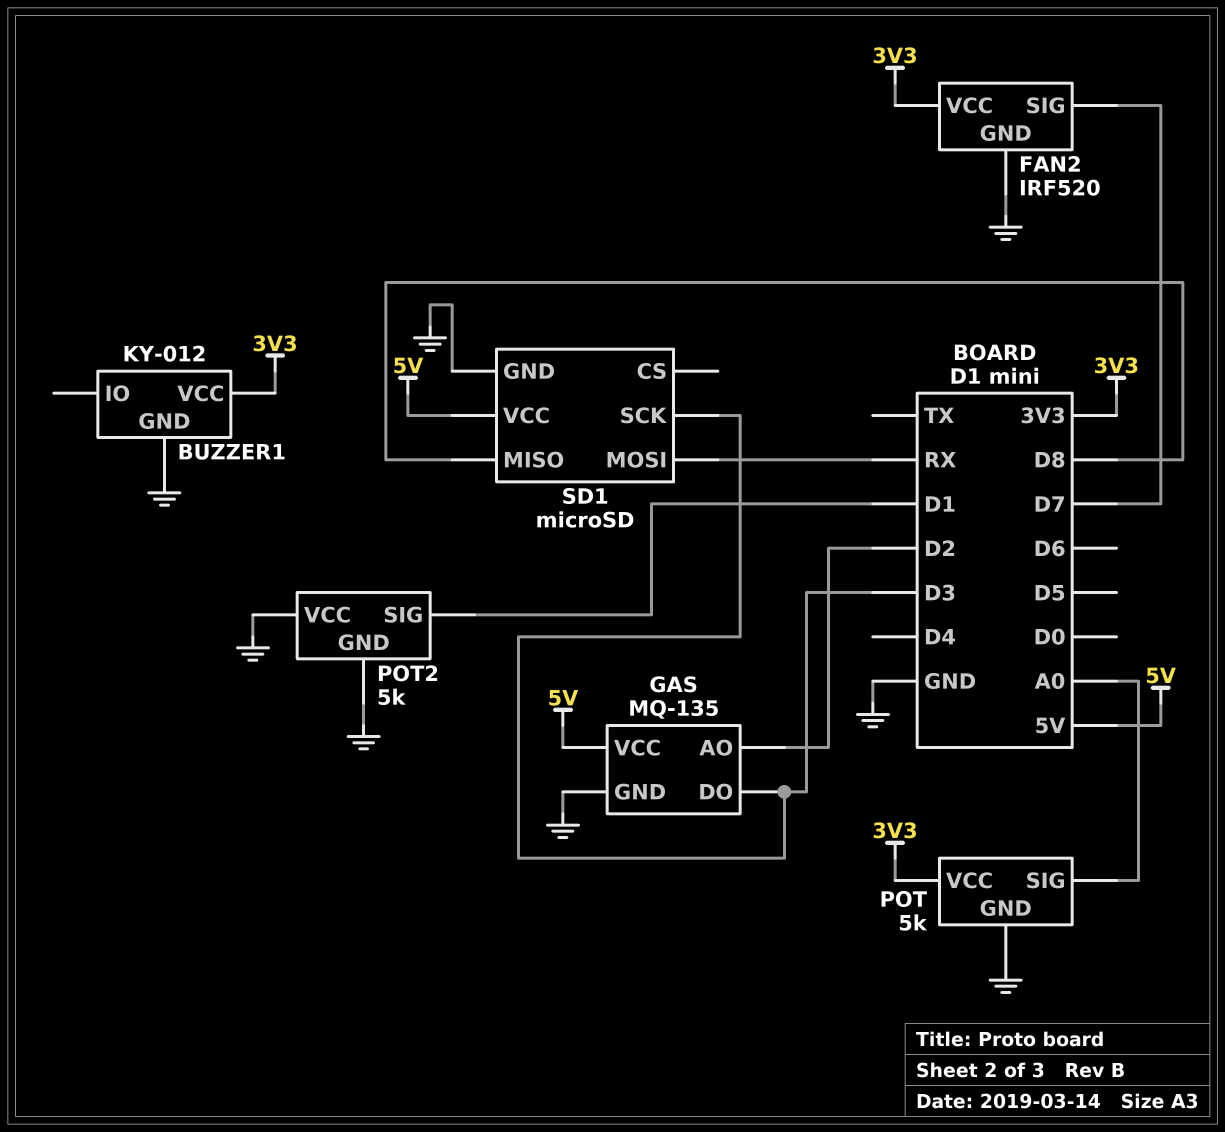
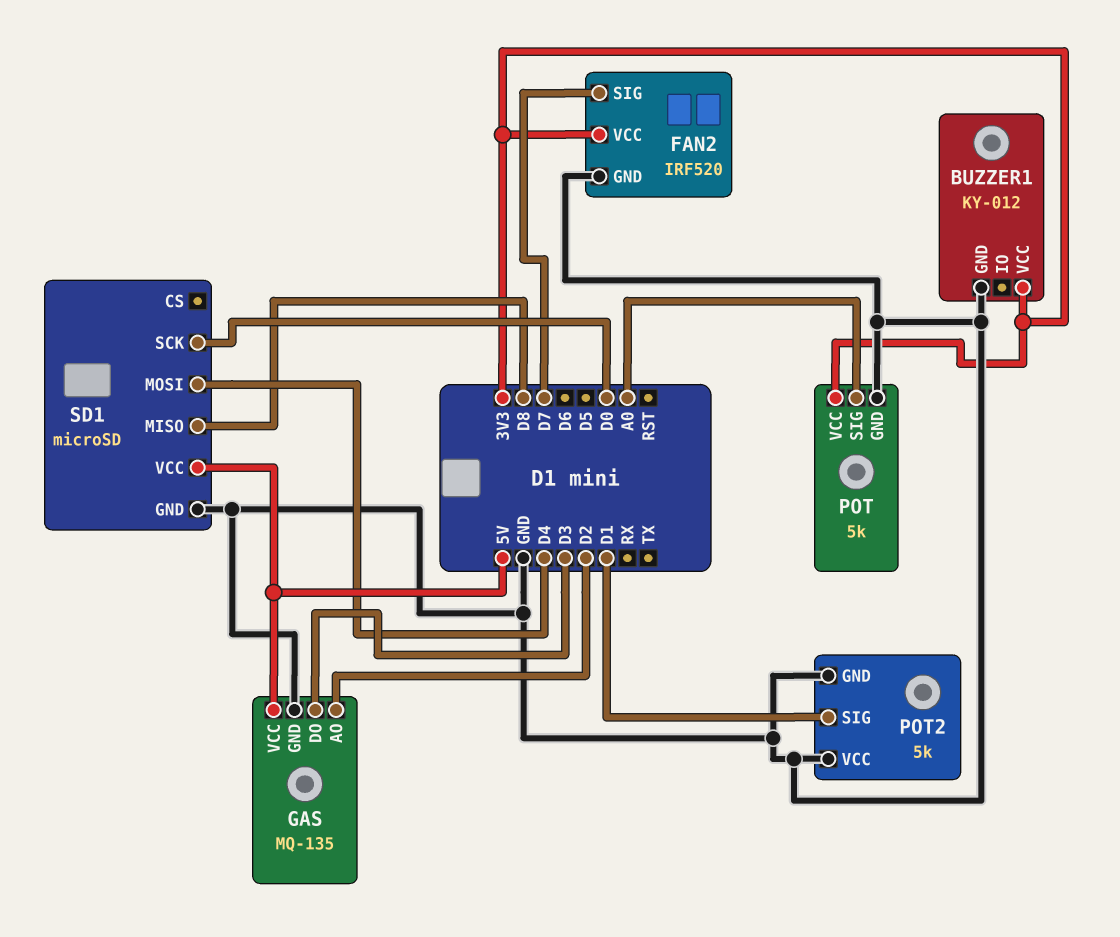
SD1 pin MOSI: RX -> D4
SD1 pin SCK: D3 -> D0

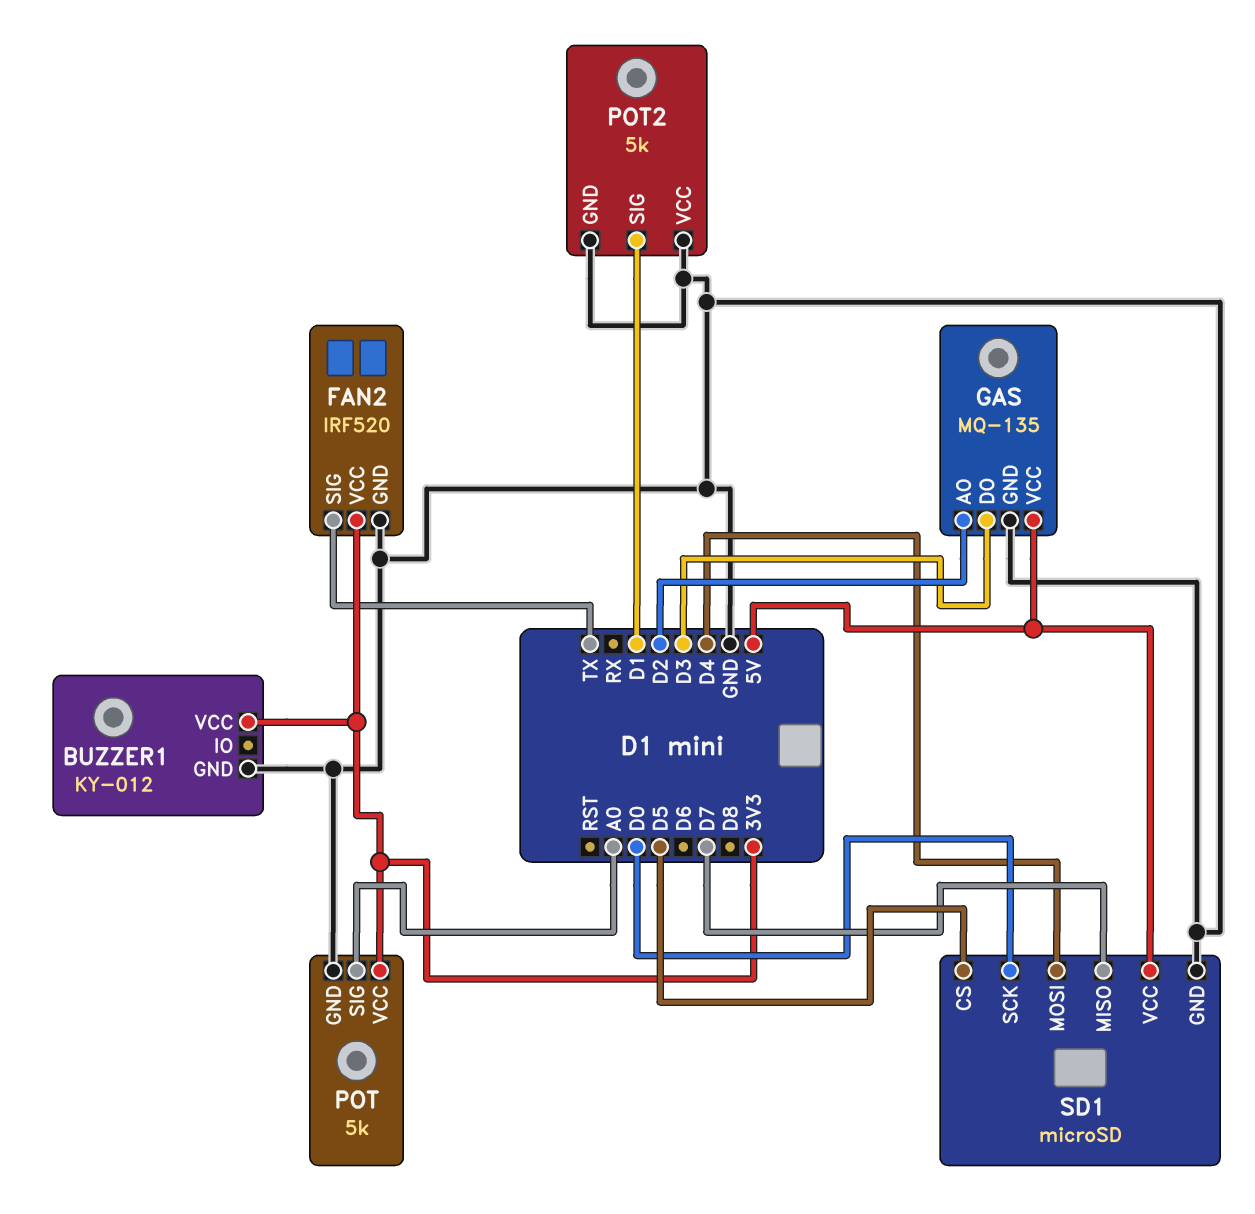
FAN2 pin SIG: D7 -> TX
SD1 pin CS: none -> D5
SD1 pin MISO: D8 -> D7

